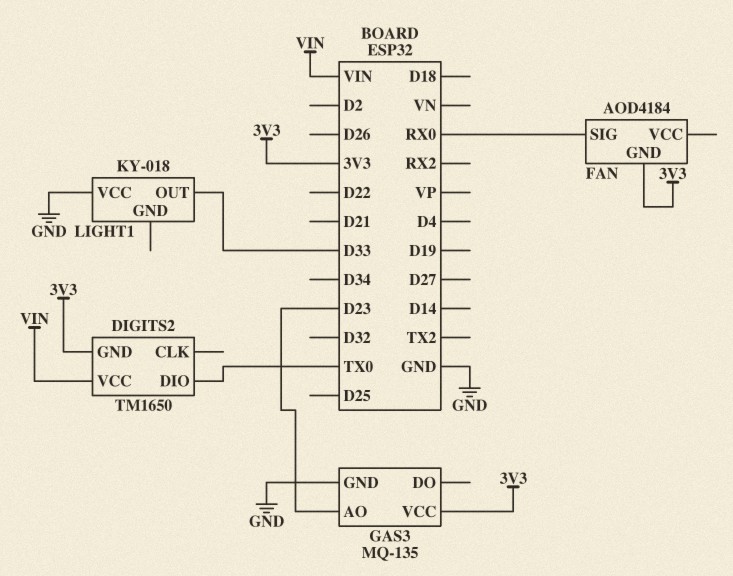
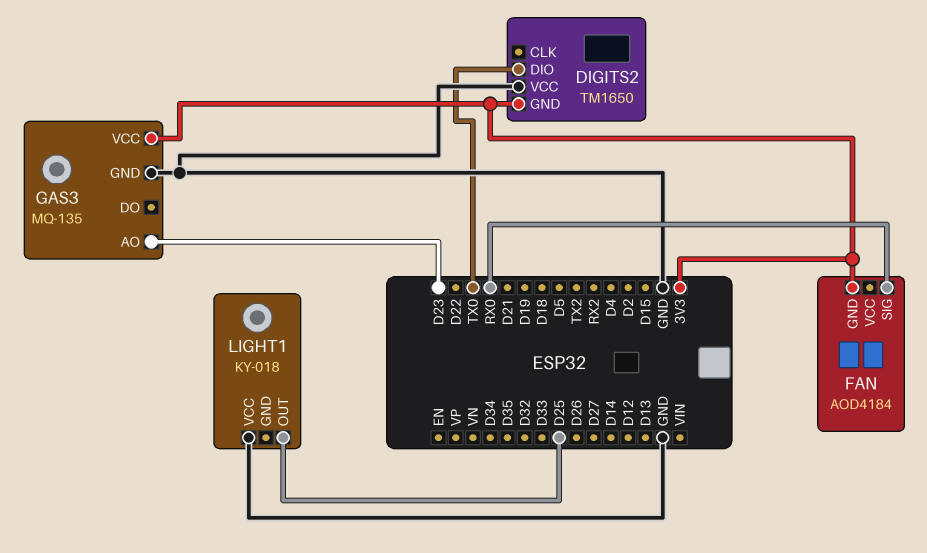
DIGITS2 pin VCC: VIN -> GND
LIGHT1 pin OUT: D33 -> D25

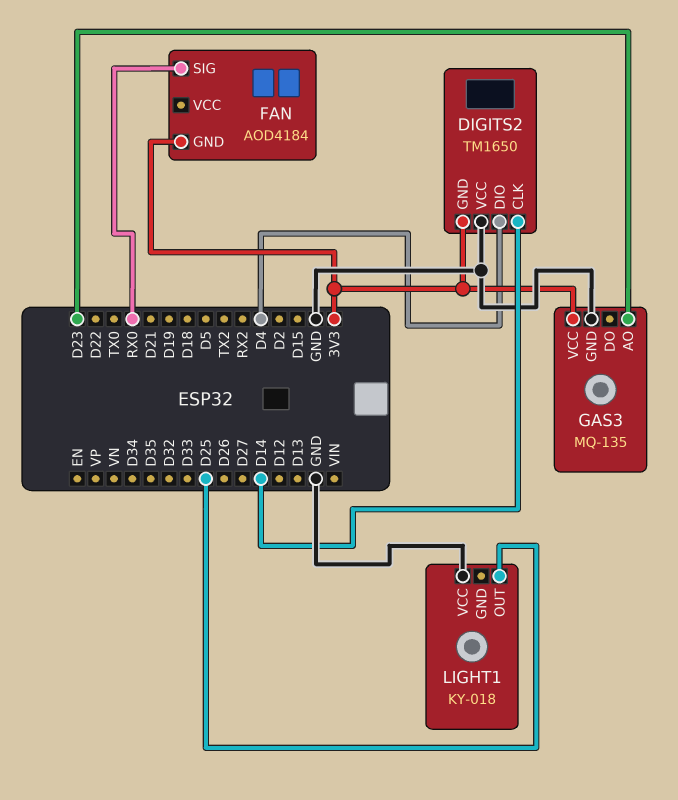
DIGITS2 pin CLK: none -> D14
DIGITS2 pin DIO: TX0 -> D4

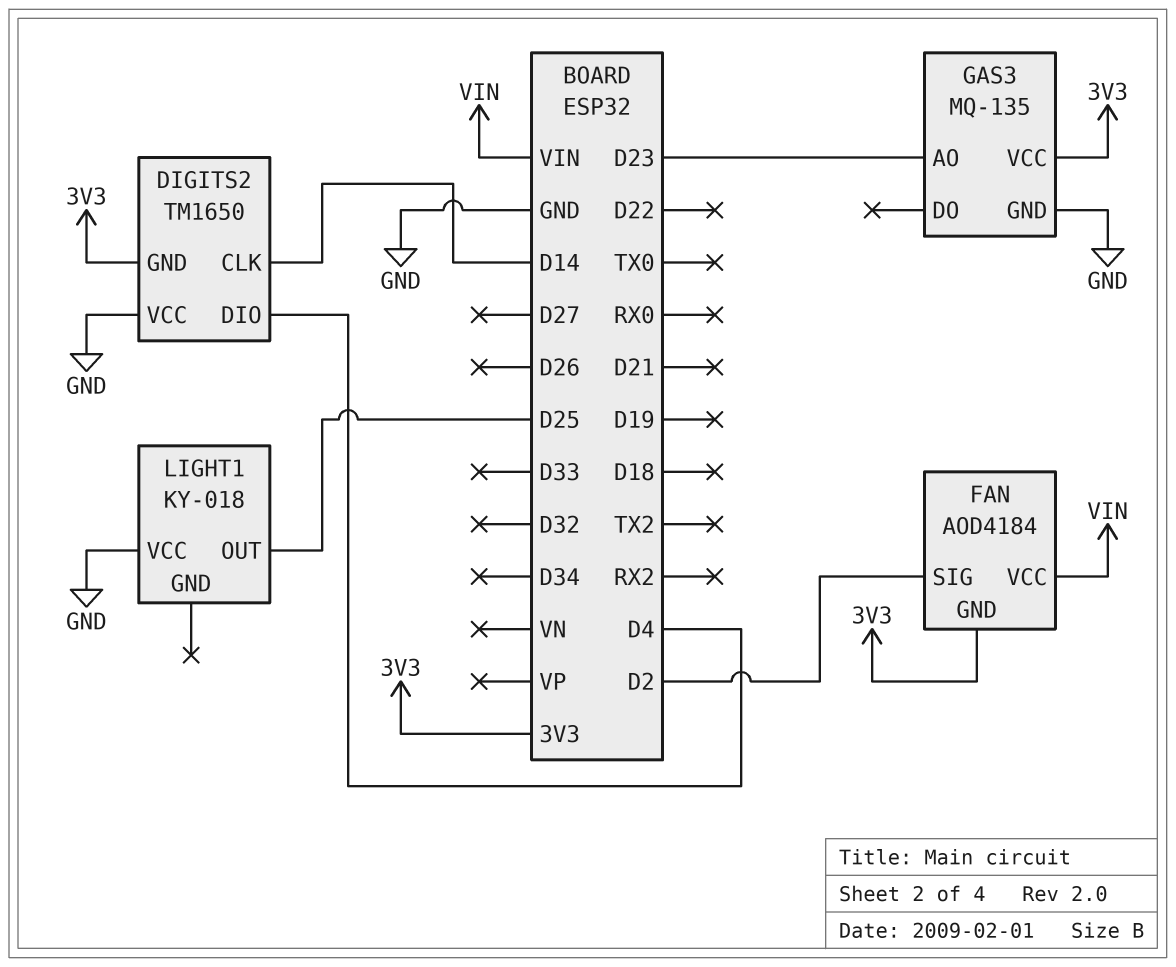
FAN pin SIG: RX0 -> D2
FAN pin VCC: none -> VIN

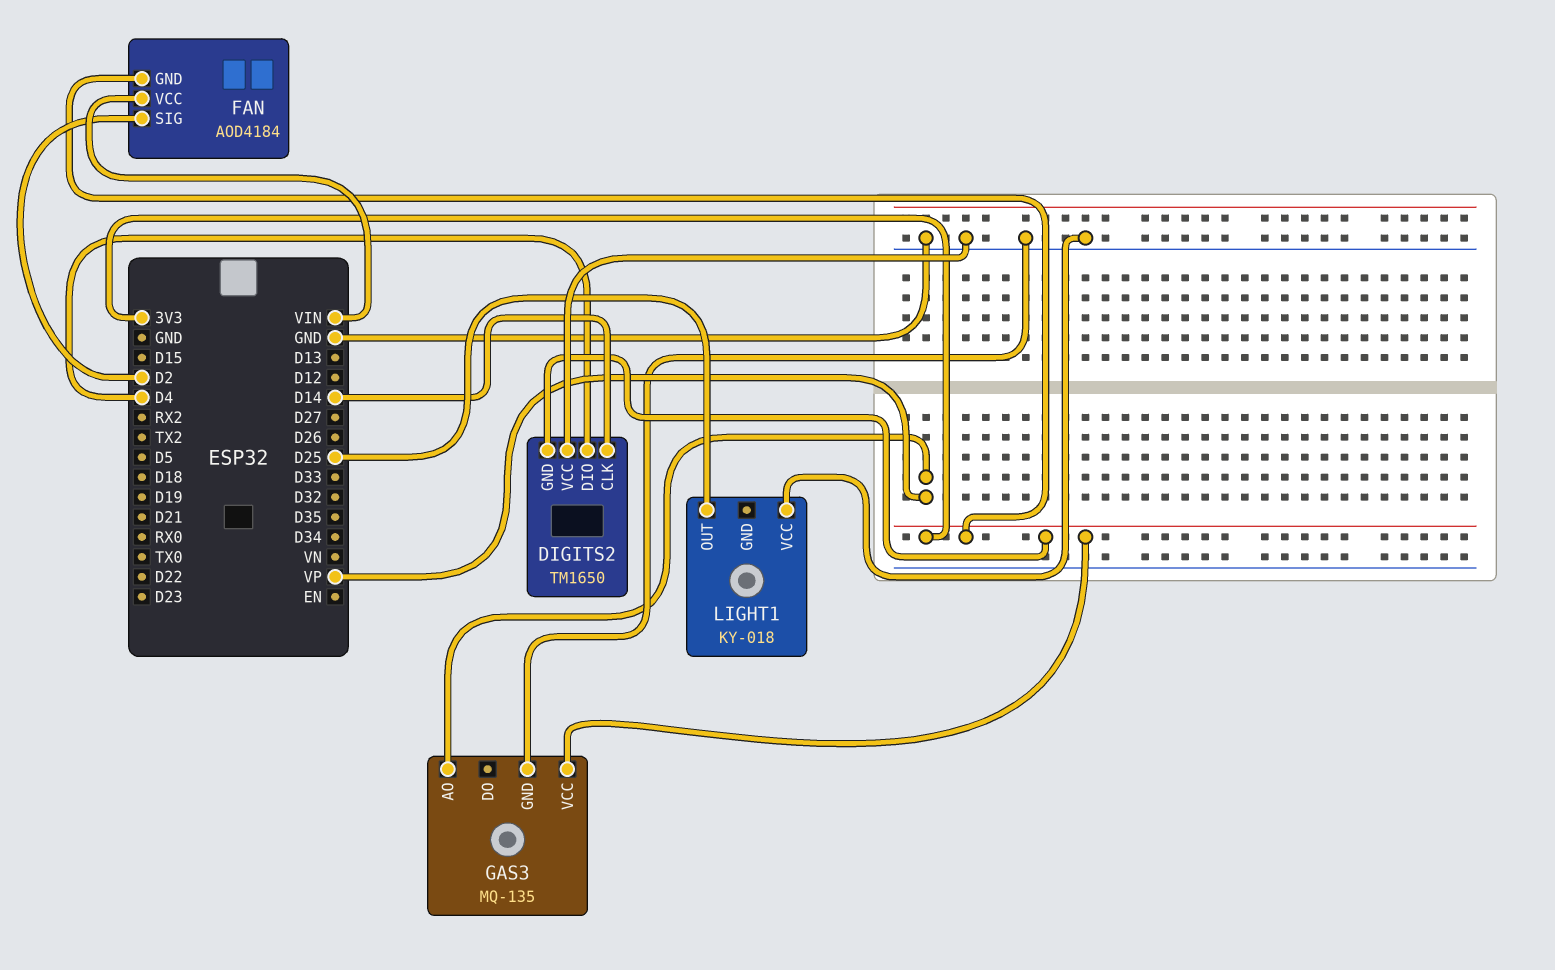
GAS3 pin AO: D23 -> VP

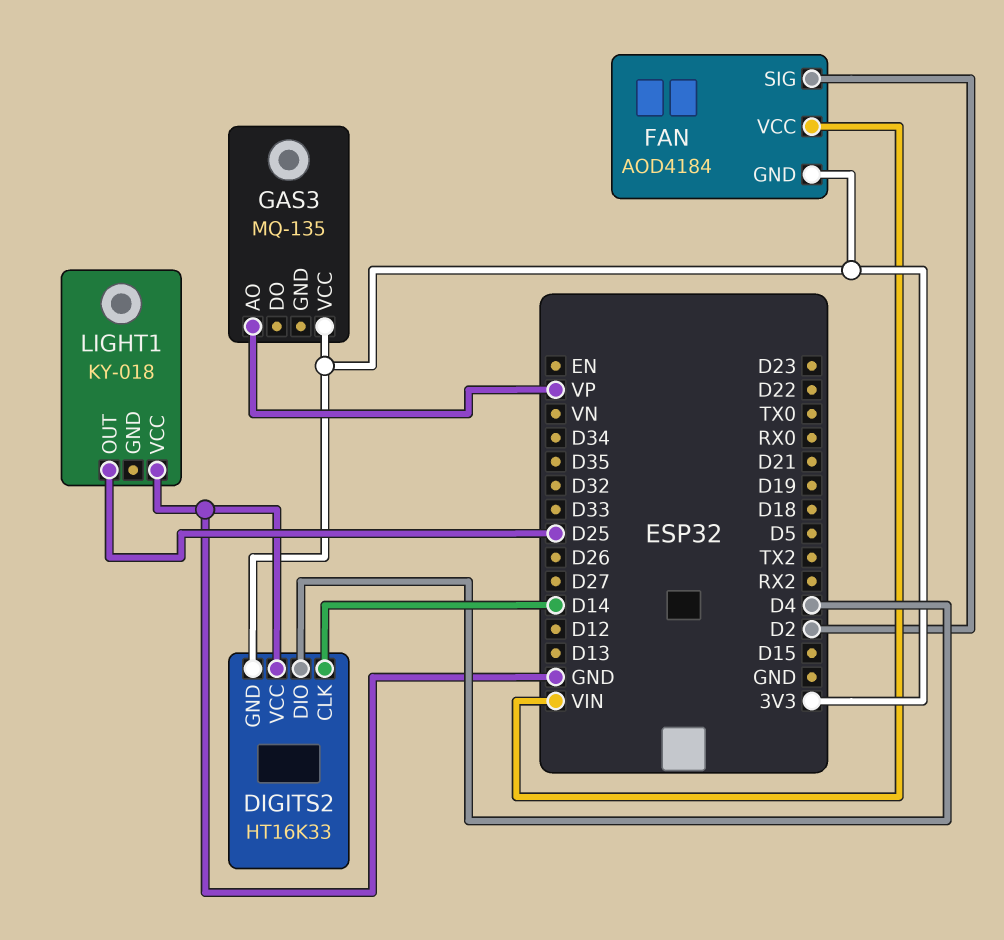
DIGITS2: TM1650 -> HT16K33
GAS3 pin GND: GND -> none

